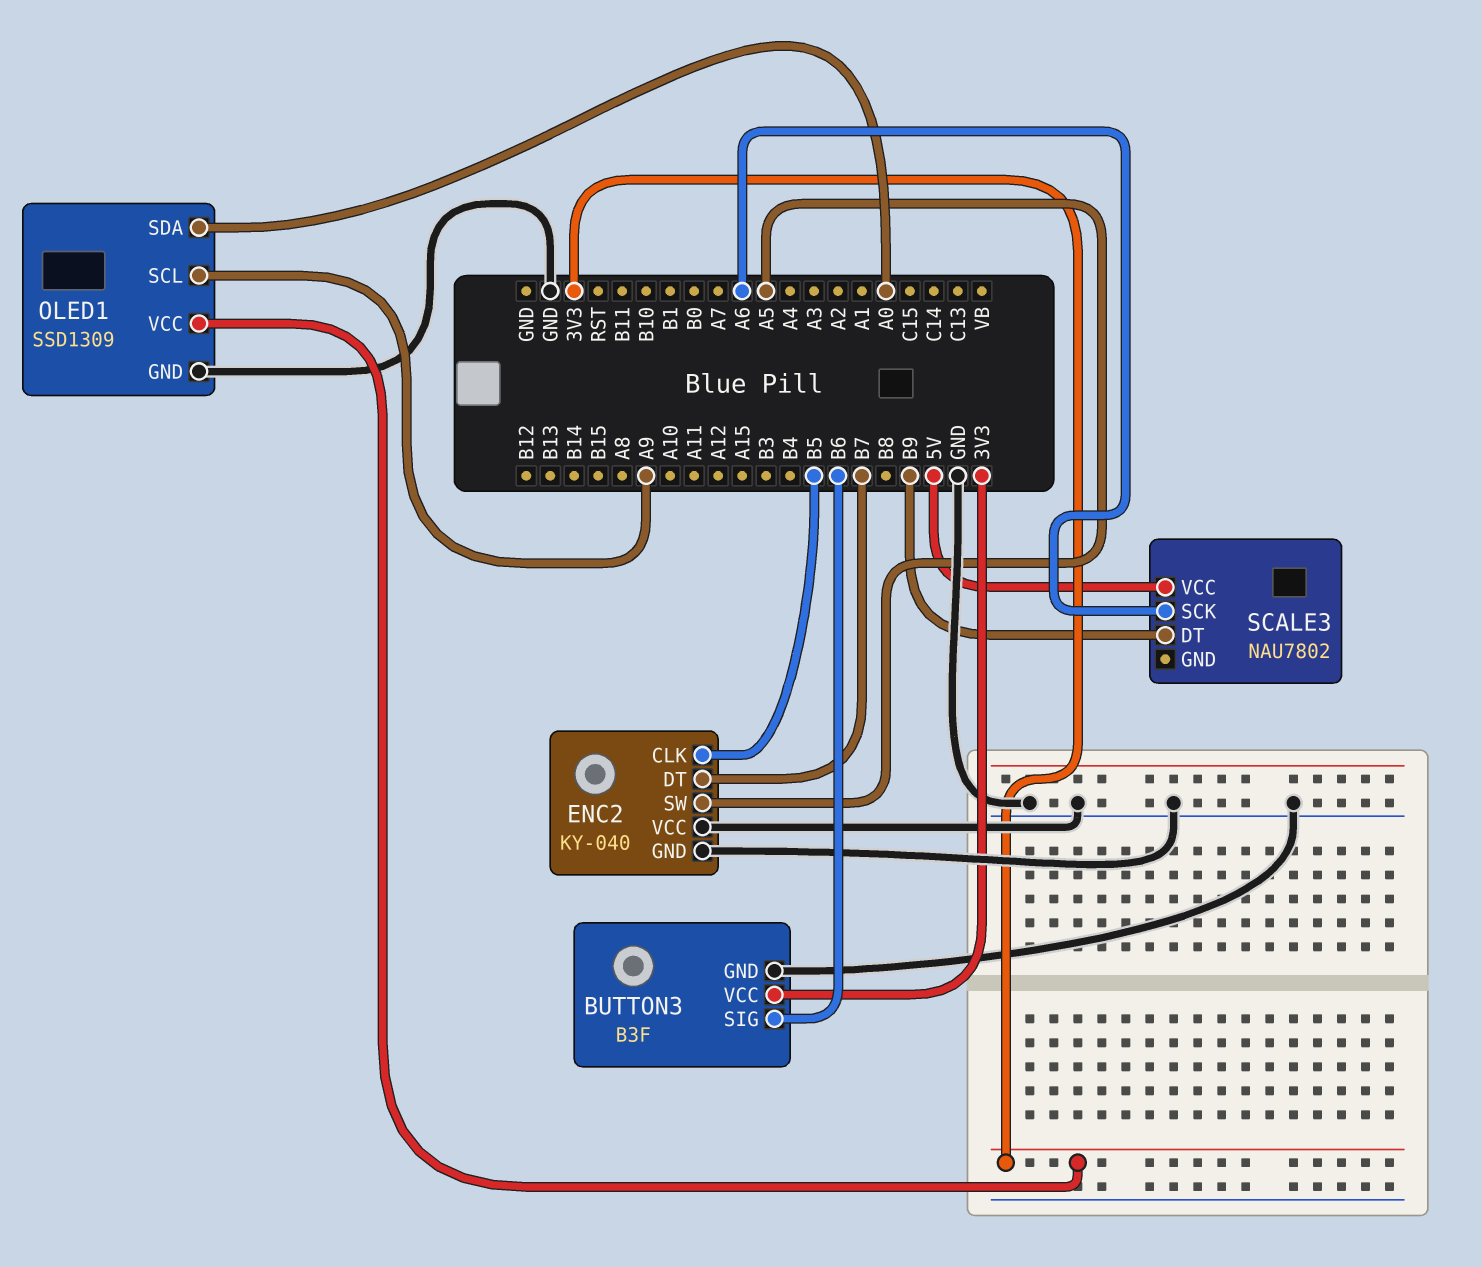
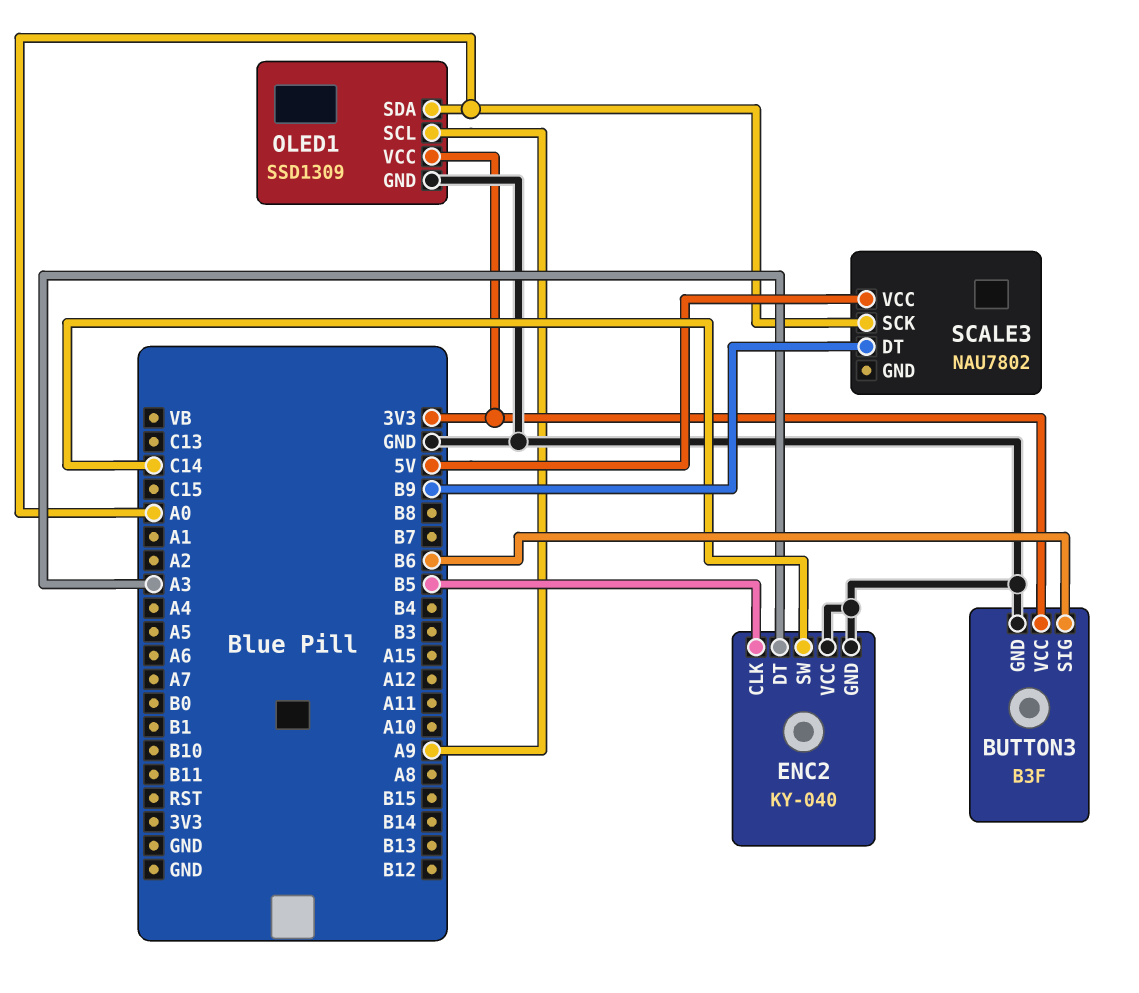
ENC2 pin DT: B7 -> A3
ENC2 pin SW: A5 -> C14
SCALE3 pin SCK: A6 -> A0

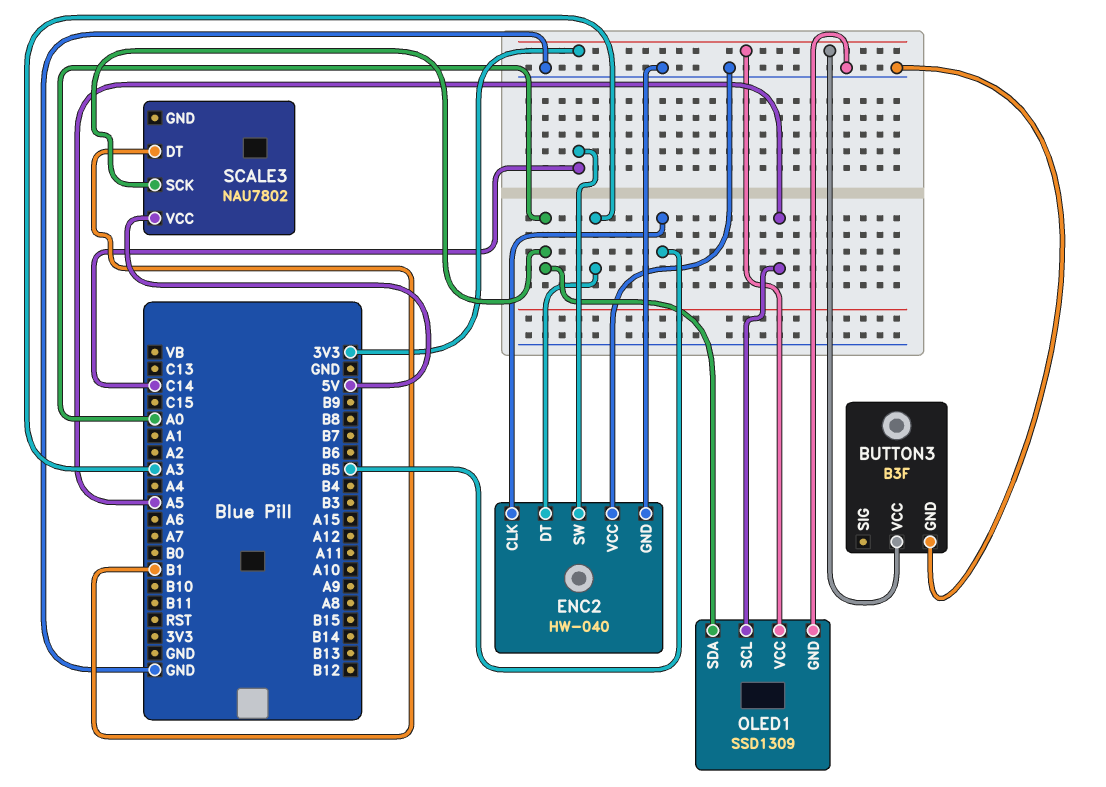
BUTTON3 pin SIG: B6 -> none
ENC2: KY-040 -> HW-040
OLED1 pin SCL: A9 -> A5
SCALE3 pin DT: B9 -> B1

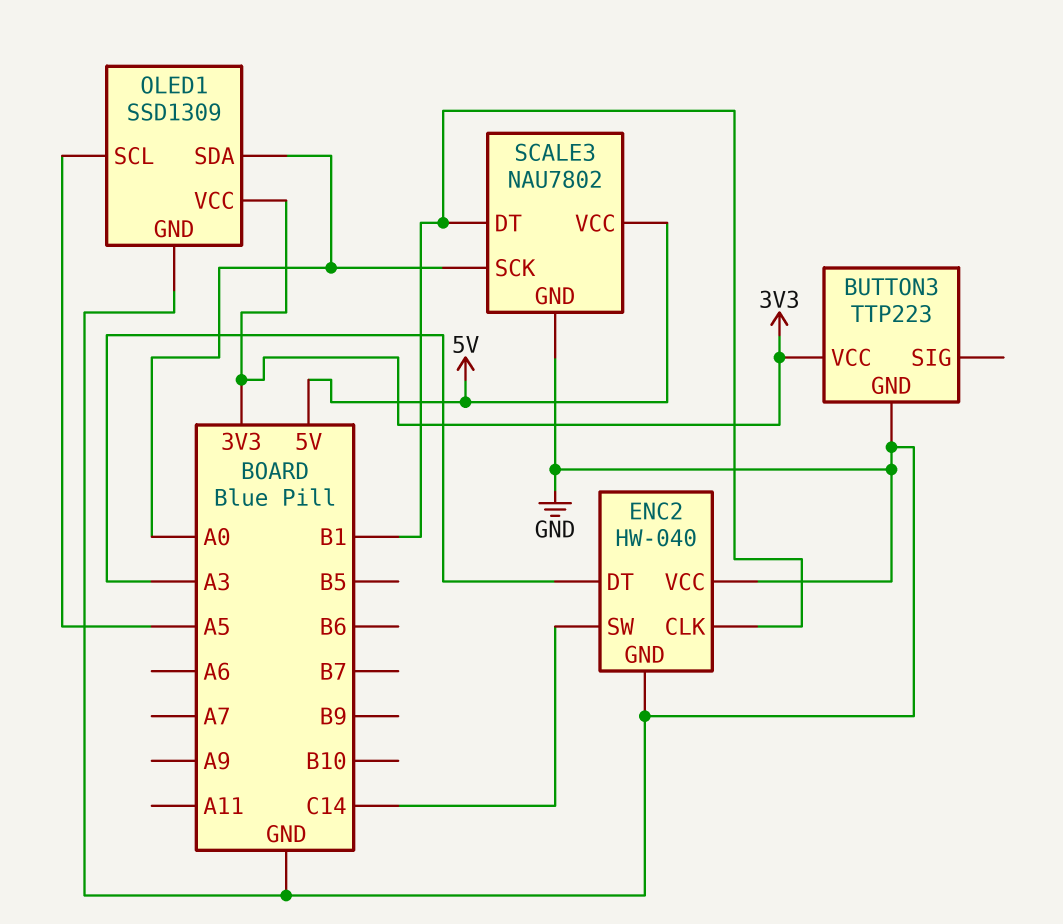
BUTTON3: B3F -> TTP223
ENC2 pin CLK: B5 -> B1
SCALE3 pin GND: none -> GND

